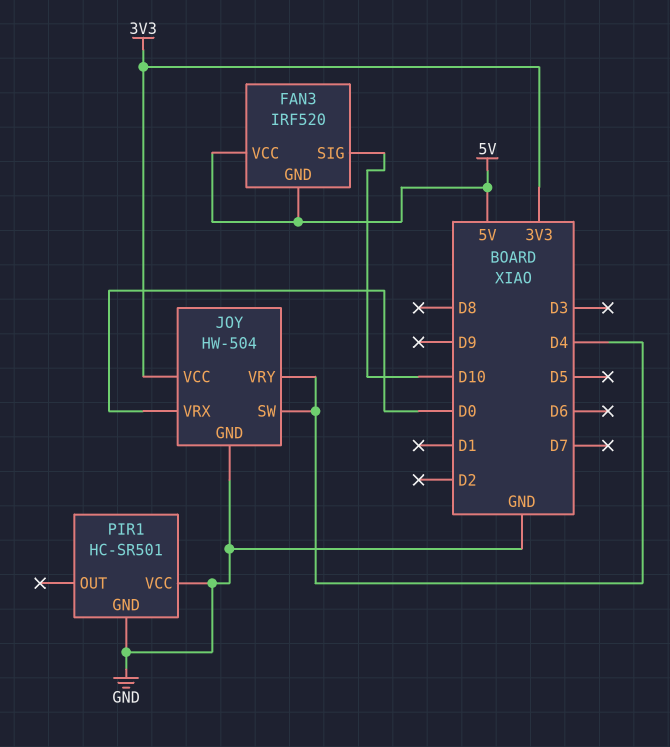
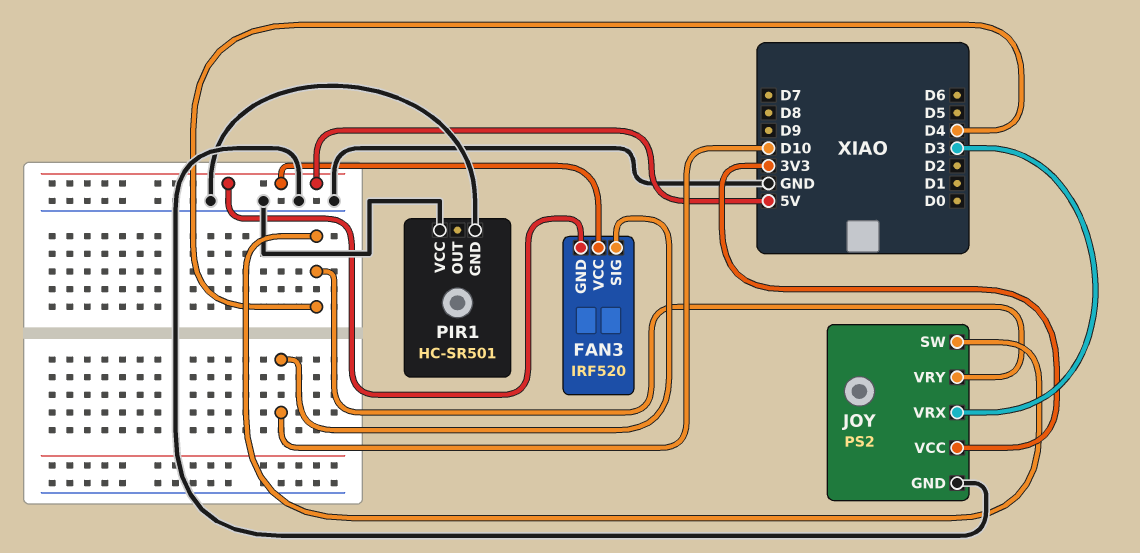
JOY: HW-504 -> PS2
JOY pin VRX: D0 -> D3

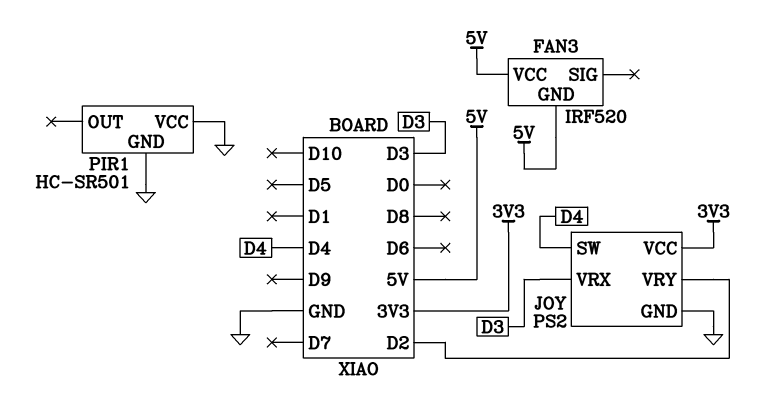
FAN3 pin SIG: D10 -> none
JOY pin VRY: D4 -> D2

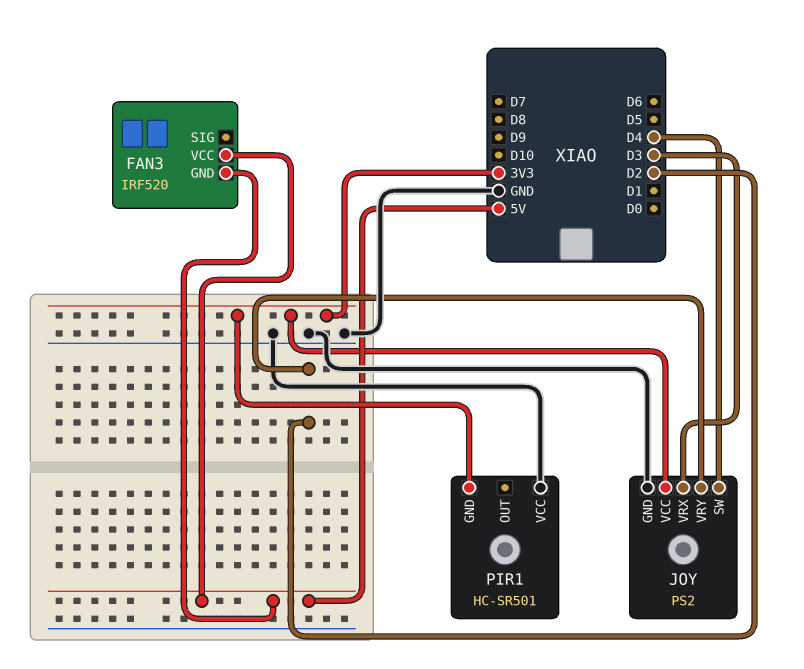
PIR1 pin GND: GND -> 3V3

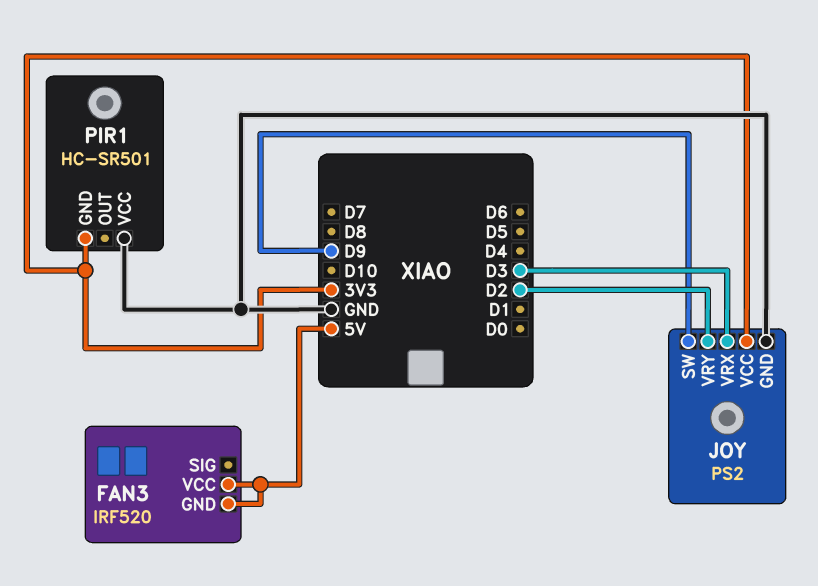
JOY pin SW: D4 -> D9

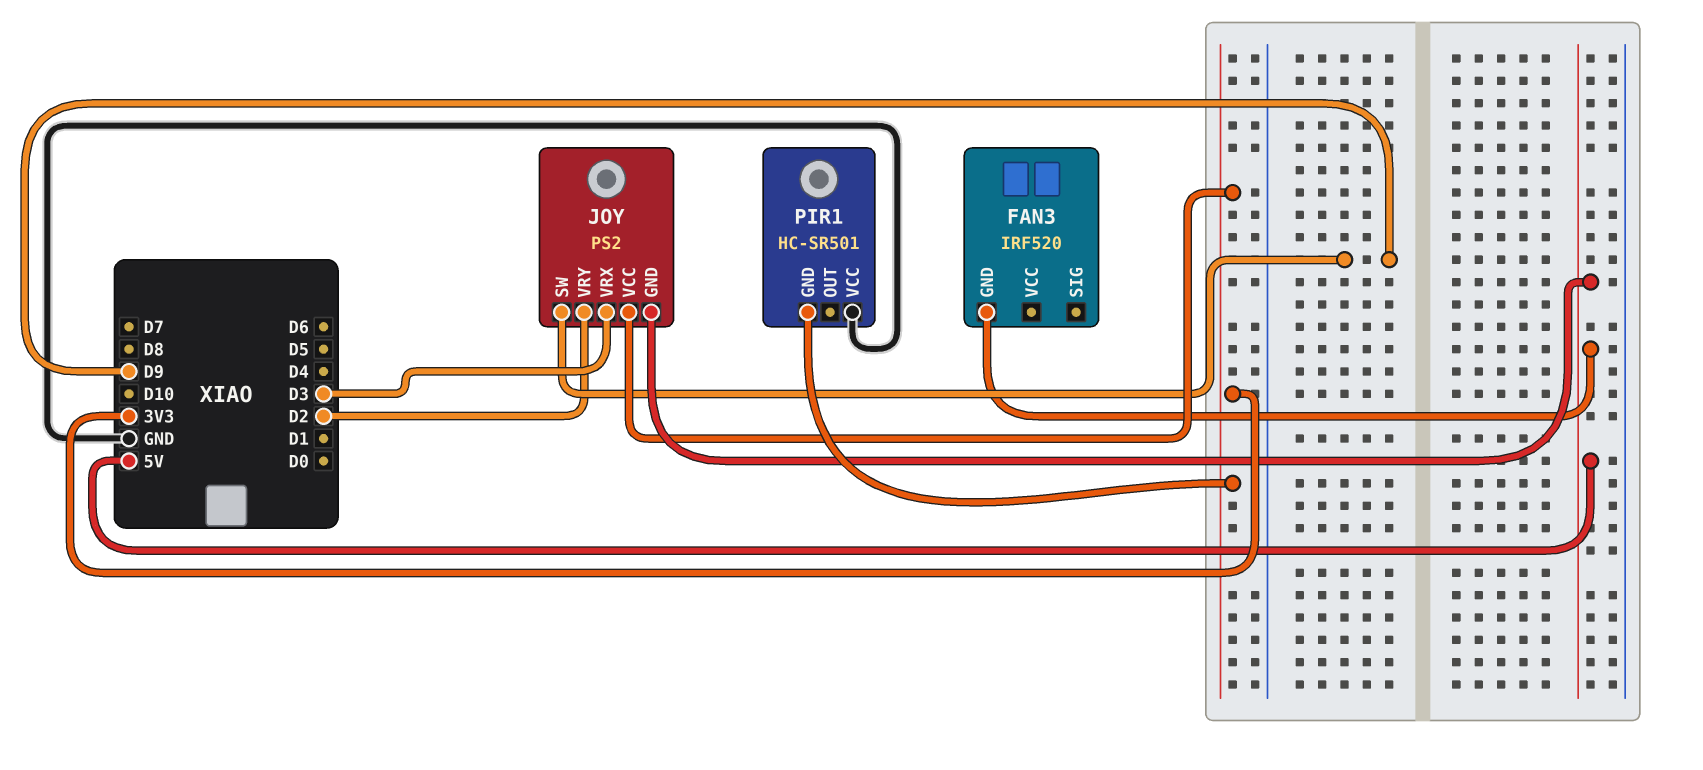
FAN3 pin VCC: 5V -> none
JOY pin GND: GND -> 5V

